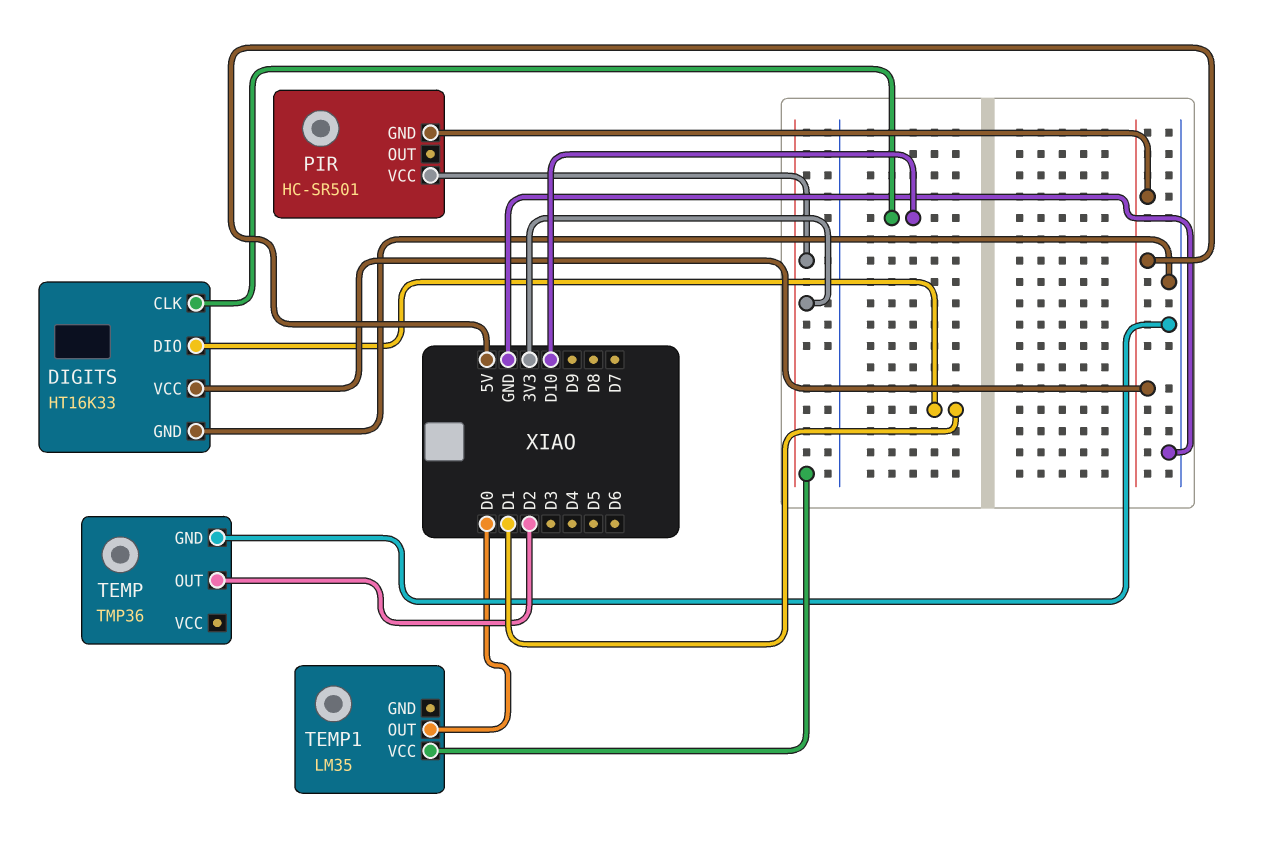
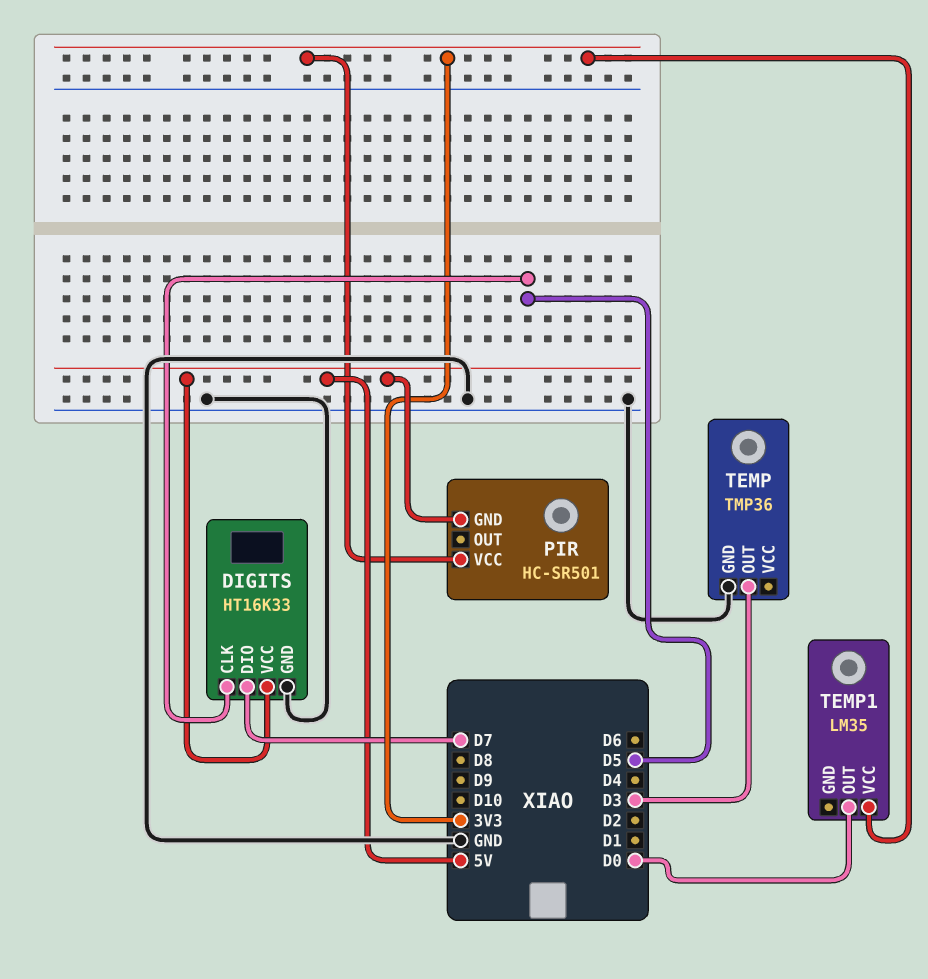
DIGITS pin CLK: D10 -> D5
DIGITS pin DIO: D1 -> D7
TEMP pin OUT: D2 -> D3

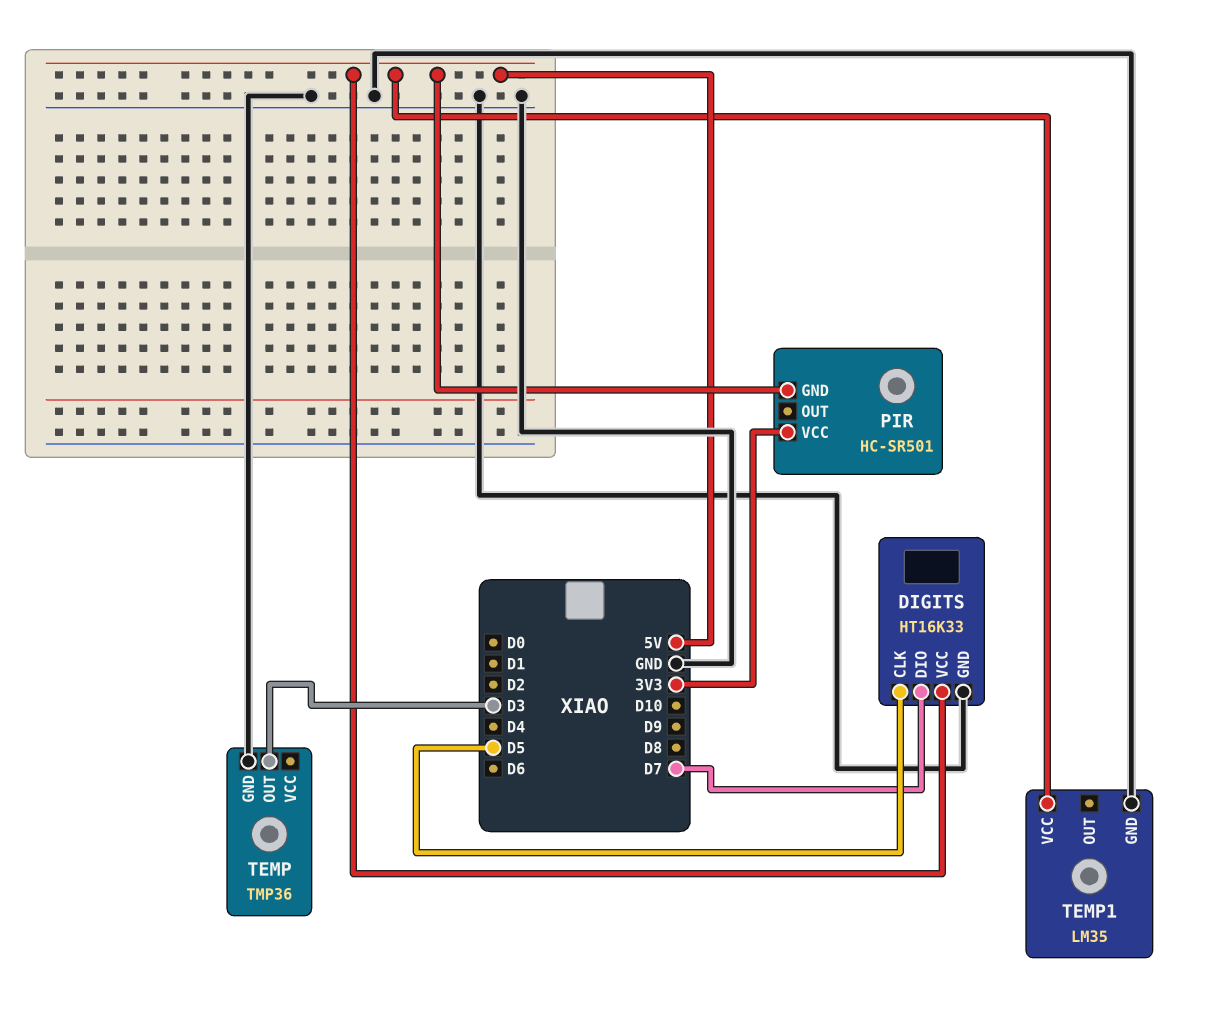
TEMP1 pin GND: none -> GND
TEMP1 pin OUT: D0 -> none
TEMP1 pin VCC: 3V3 -> 5V

